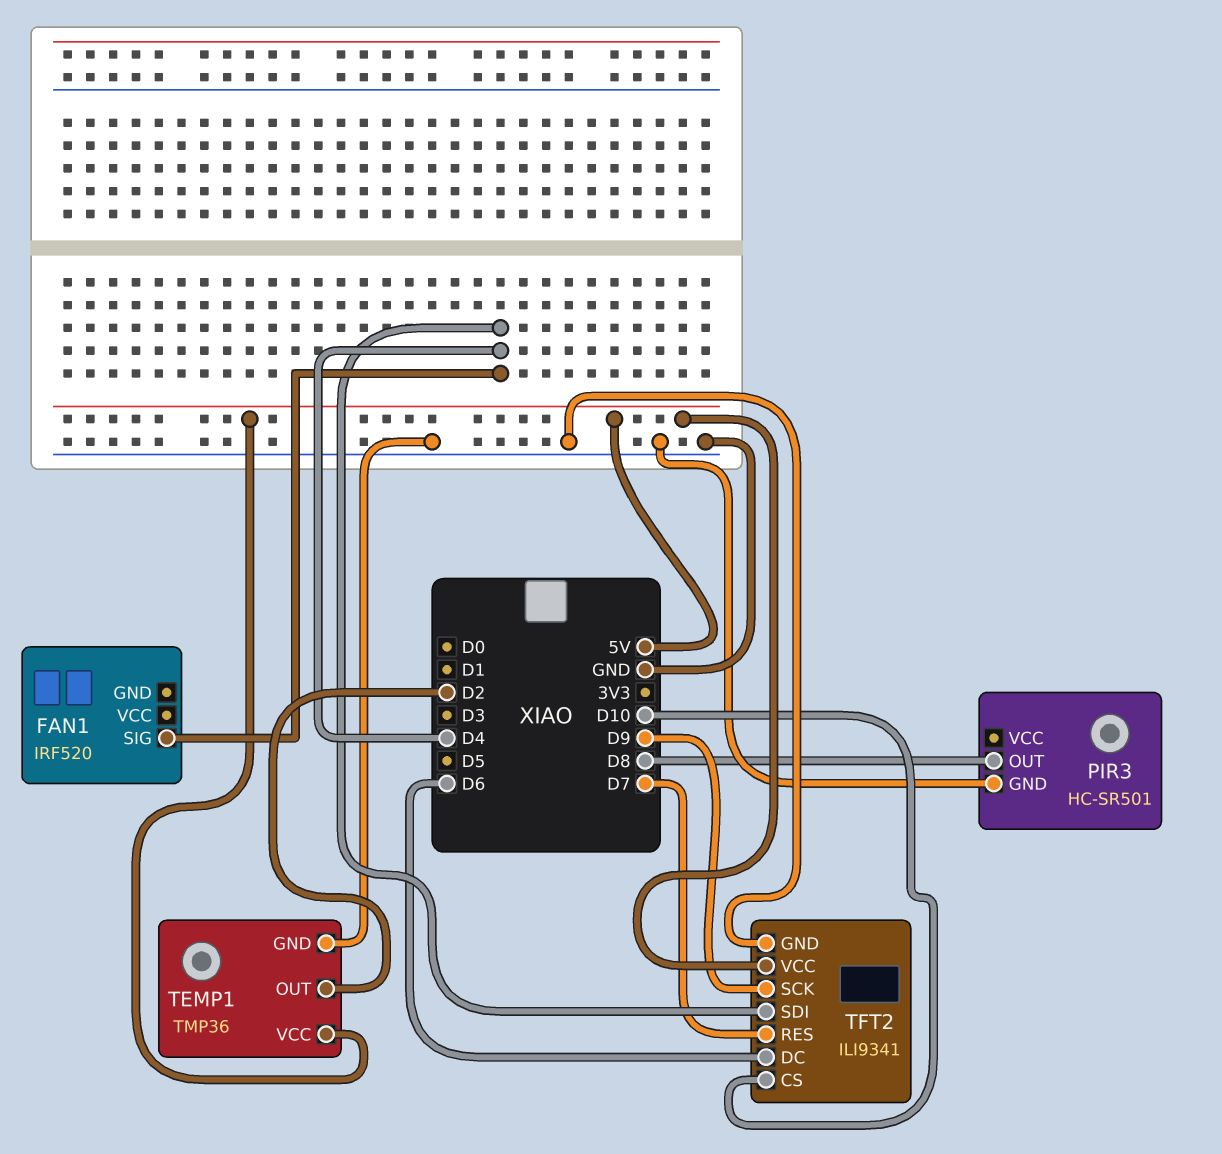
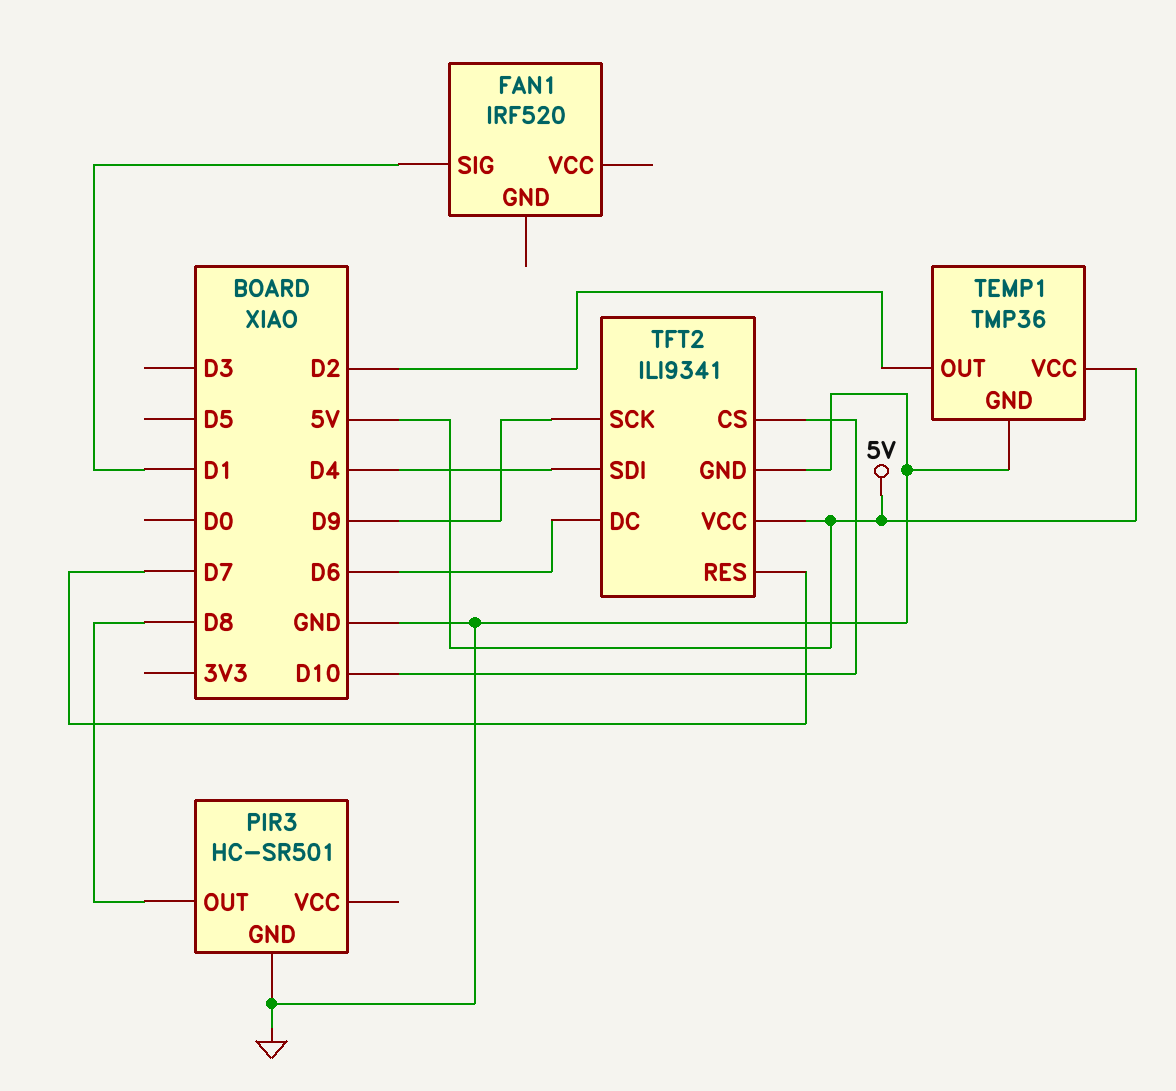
FAN1 pin SIG: D4 -> D1

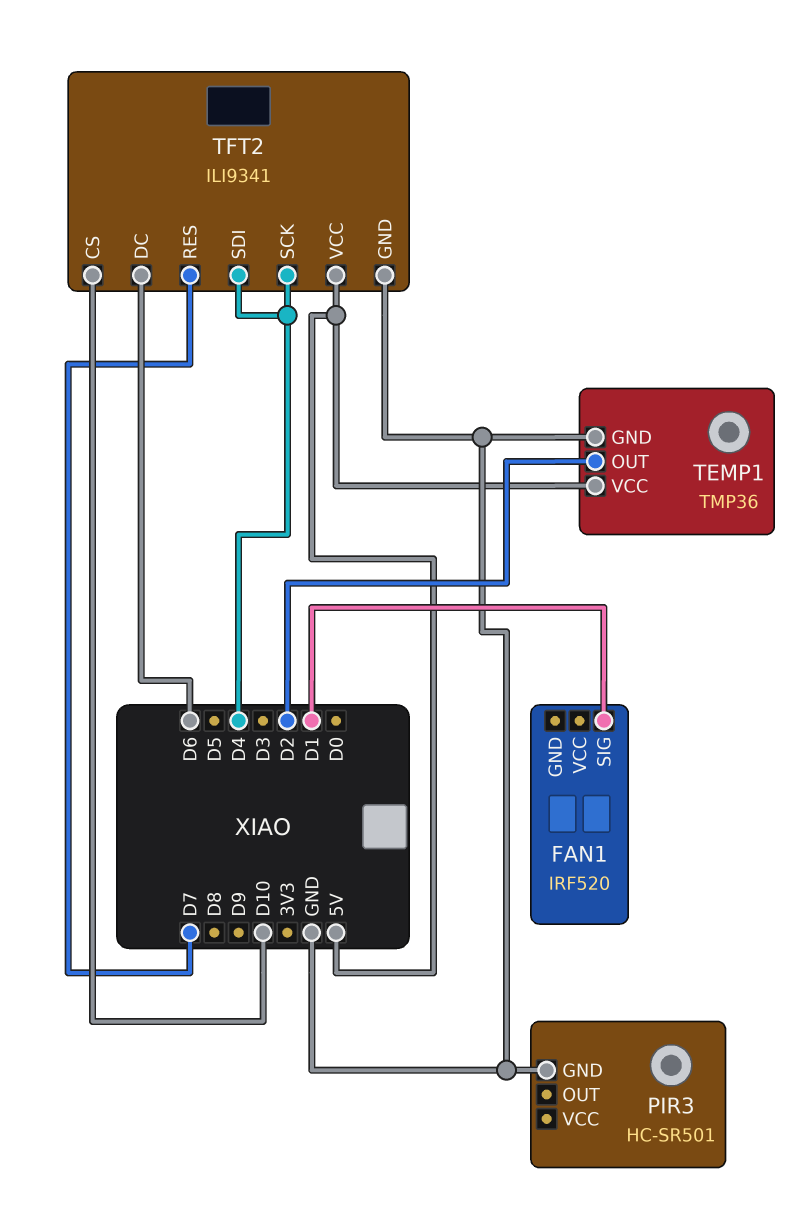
PIR3 pin OUT: D8 -> none
TFT2 pin SCK: D9 -> D4

